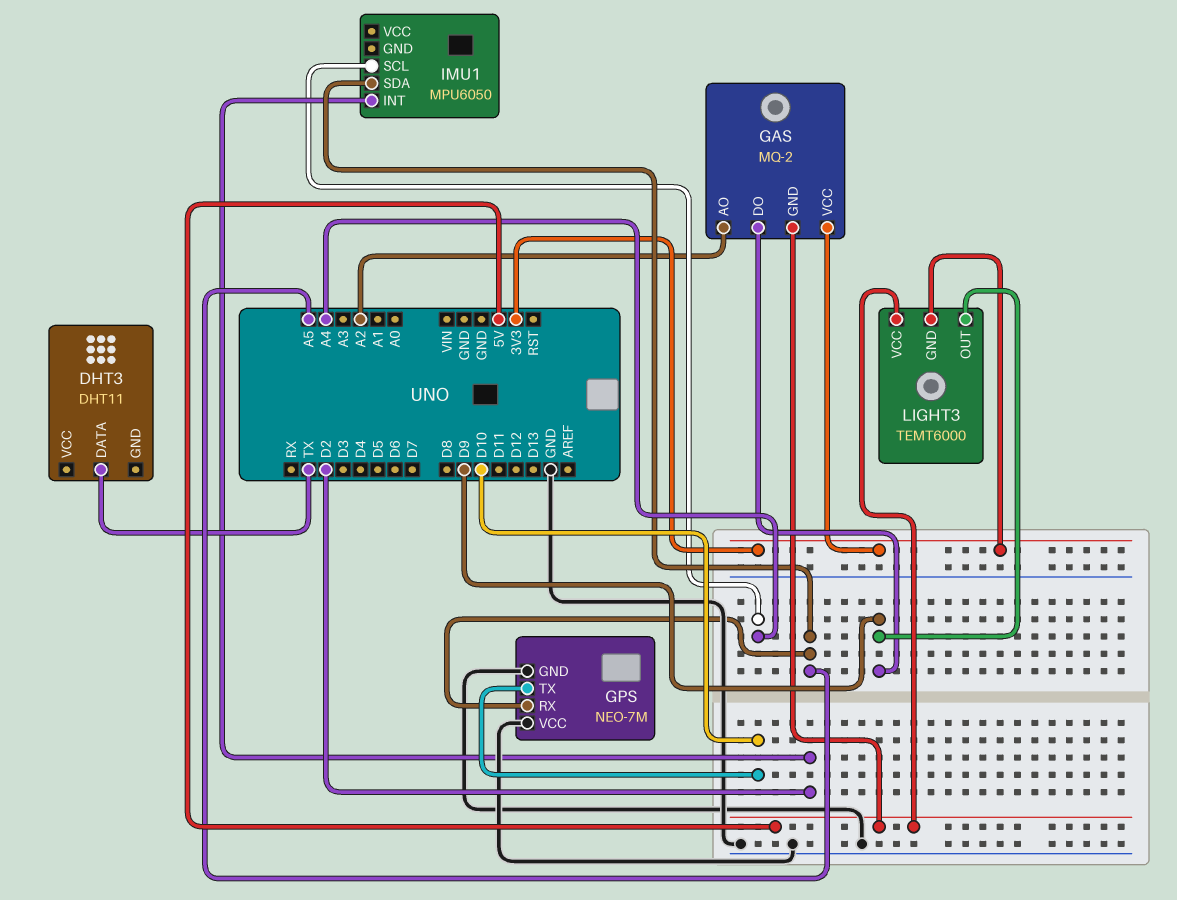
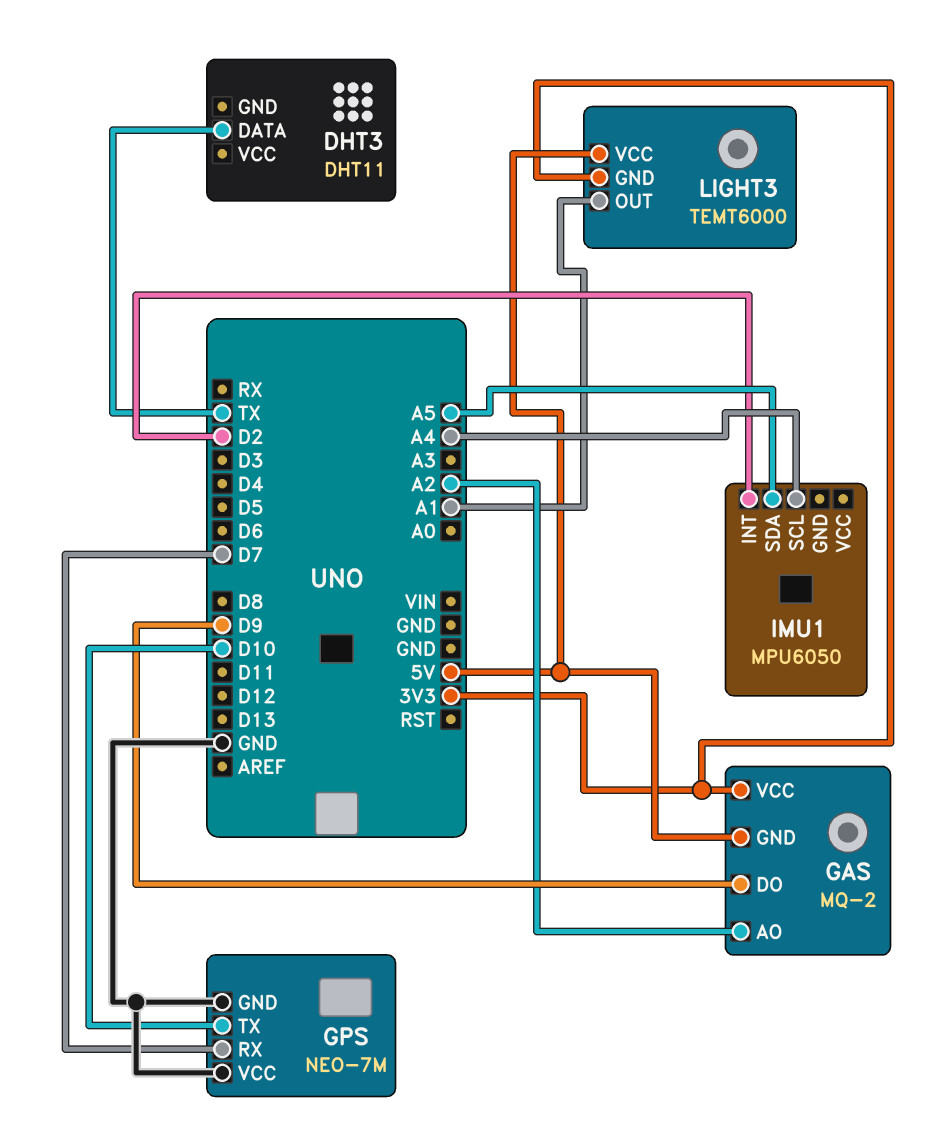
GPS pin RX: A5 -> D7
LIGHT3 pin OUT: D9 -> A1

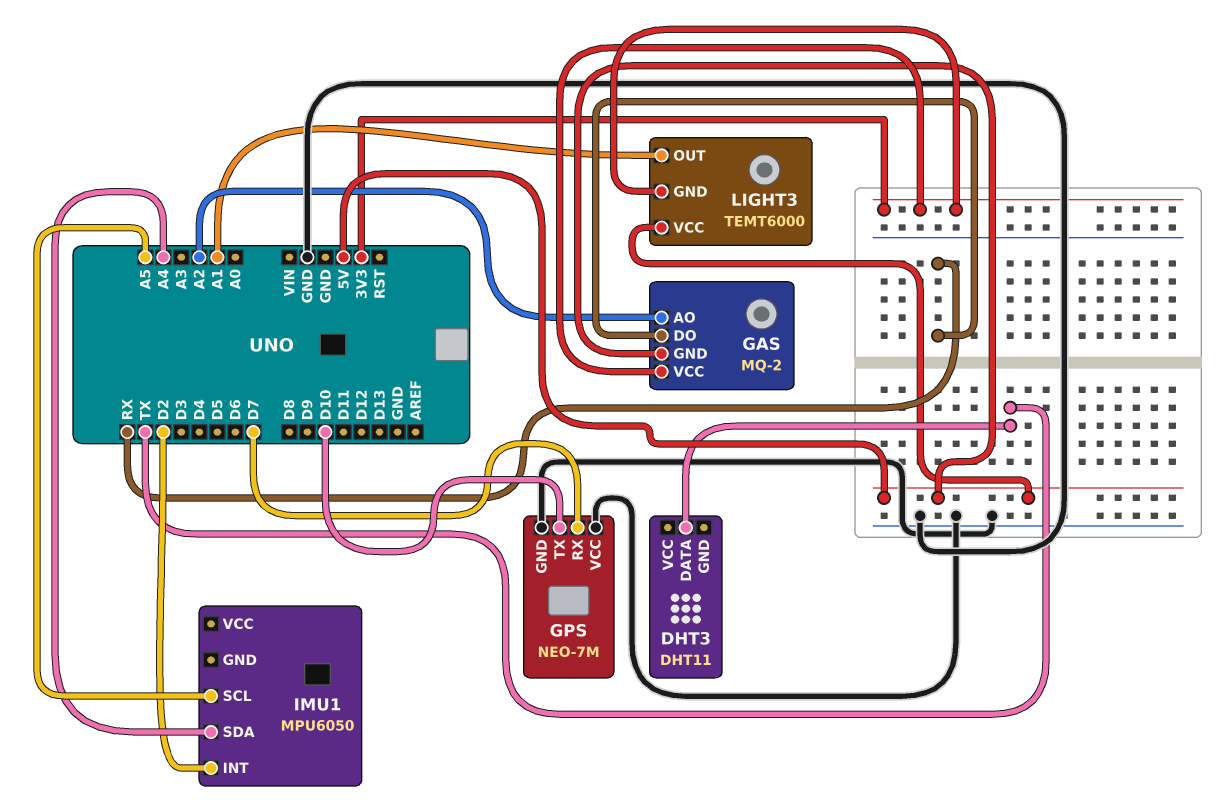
GAS pin DO: D9 -> RX
IMU1 pin SCL: A4 -> A5
IMU1 pin SDA: A5 -> A4

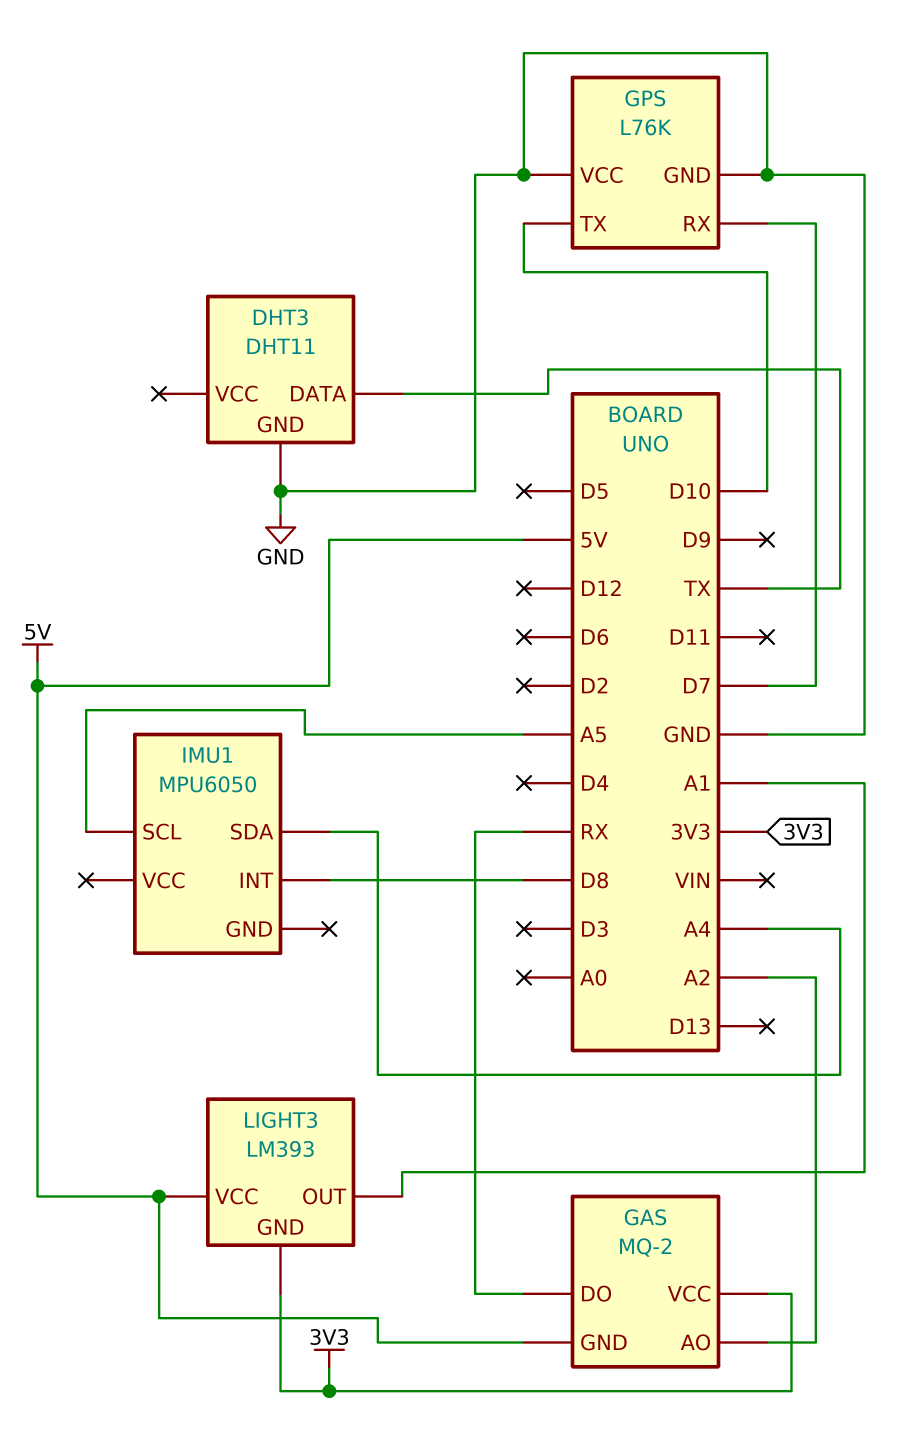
DHT3 pin GND: none -> GND
GPS: NEO-7M -> L76K
IMU1 pin INT: D2 -> D8
LIGHT3: TEMT6000 -> LM393

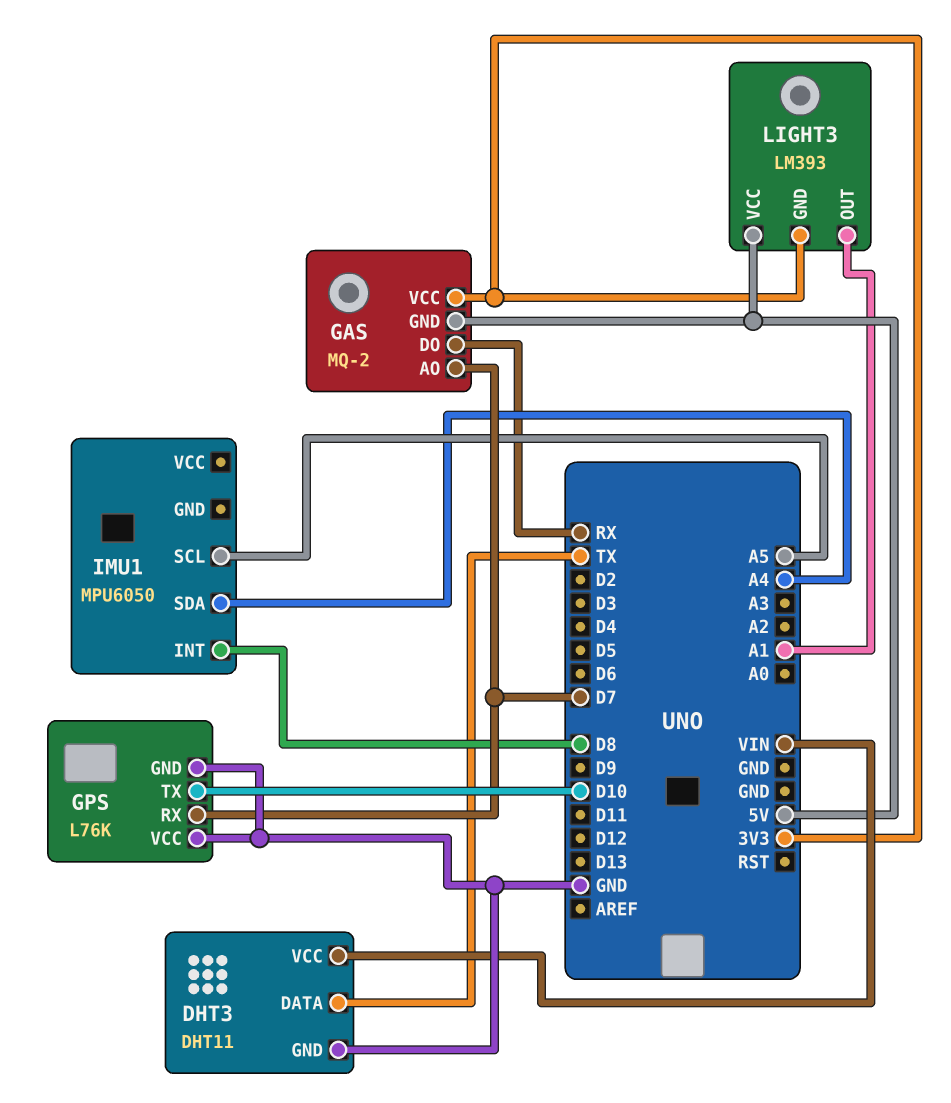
DHT3 pin VCC: none -> VIN
GAS pin AO: A2 -> D7

